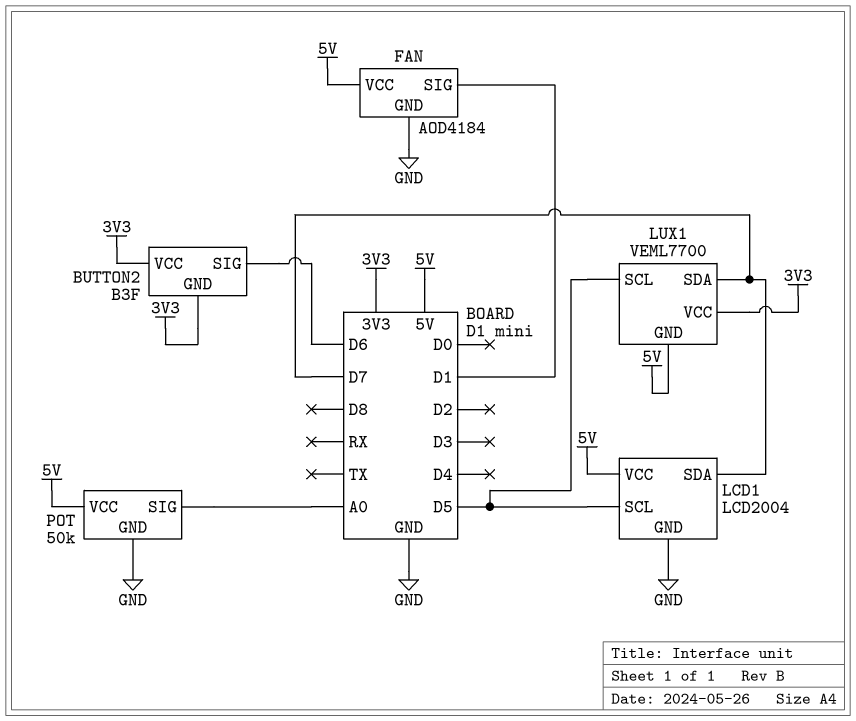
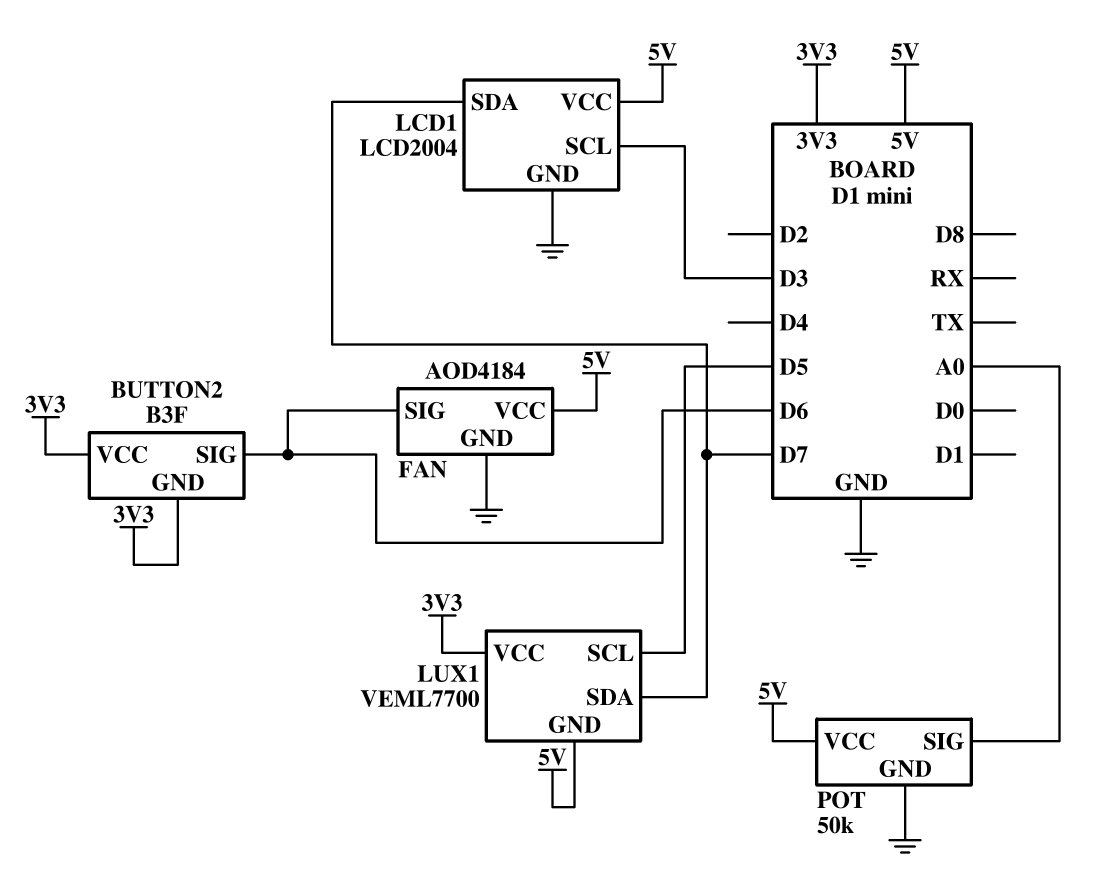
FAN pin SIG: D1 -> D6
LCD1 pin SCL: D5 -> D3

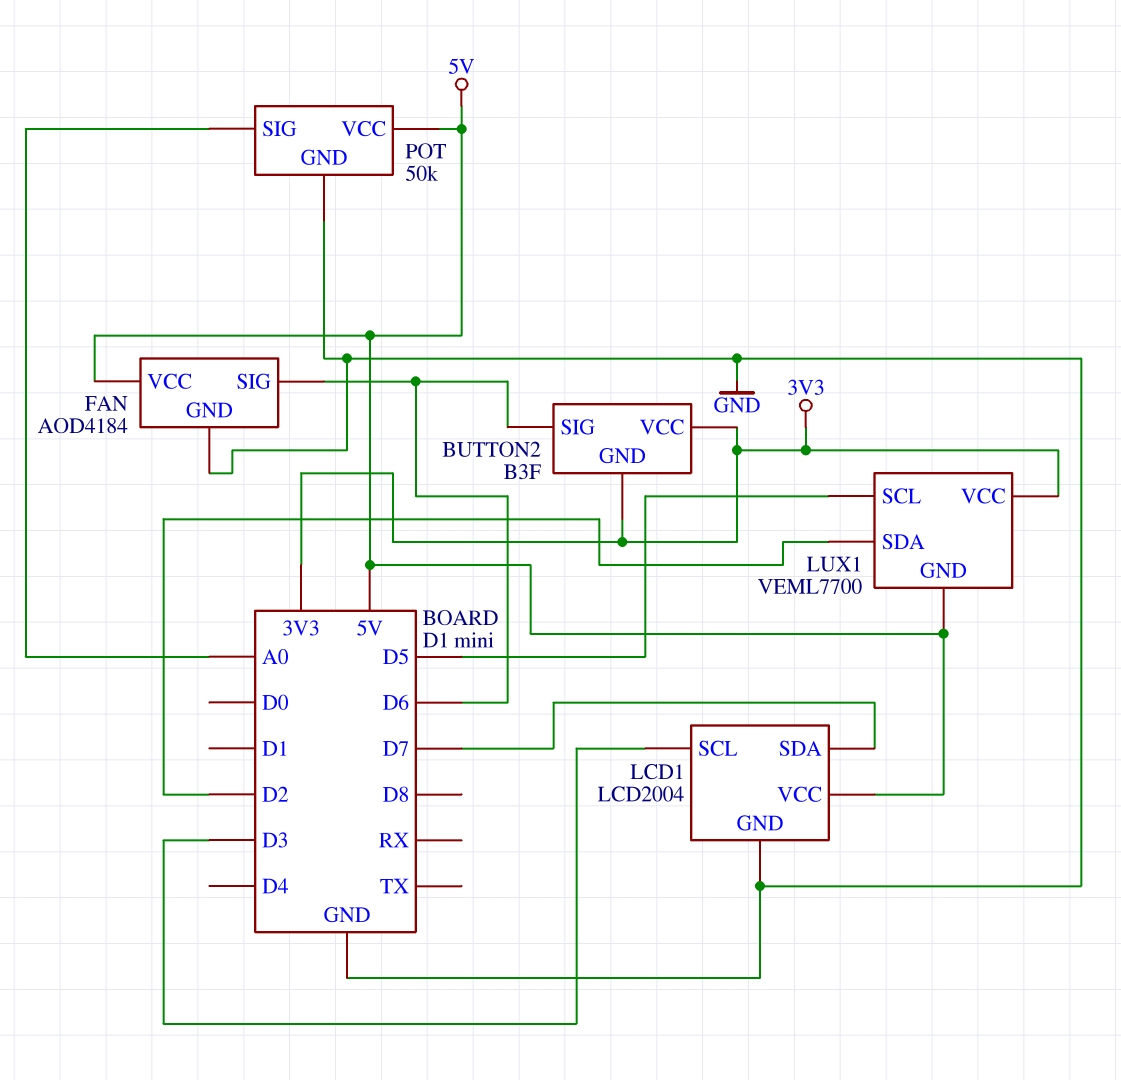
LUX1 pin SDA: D7 -> D2

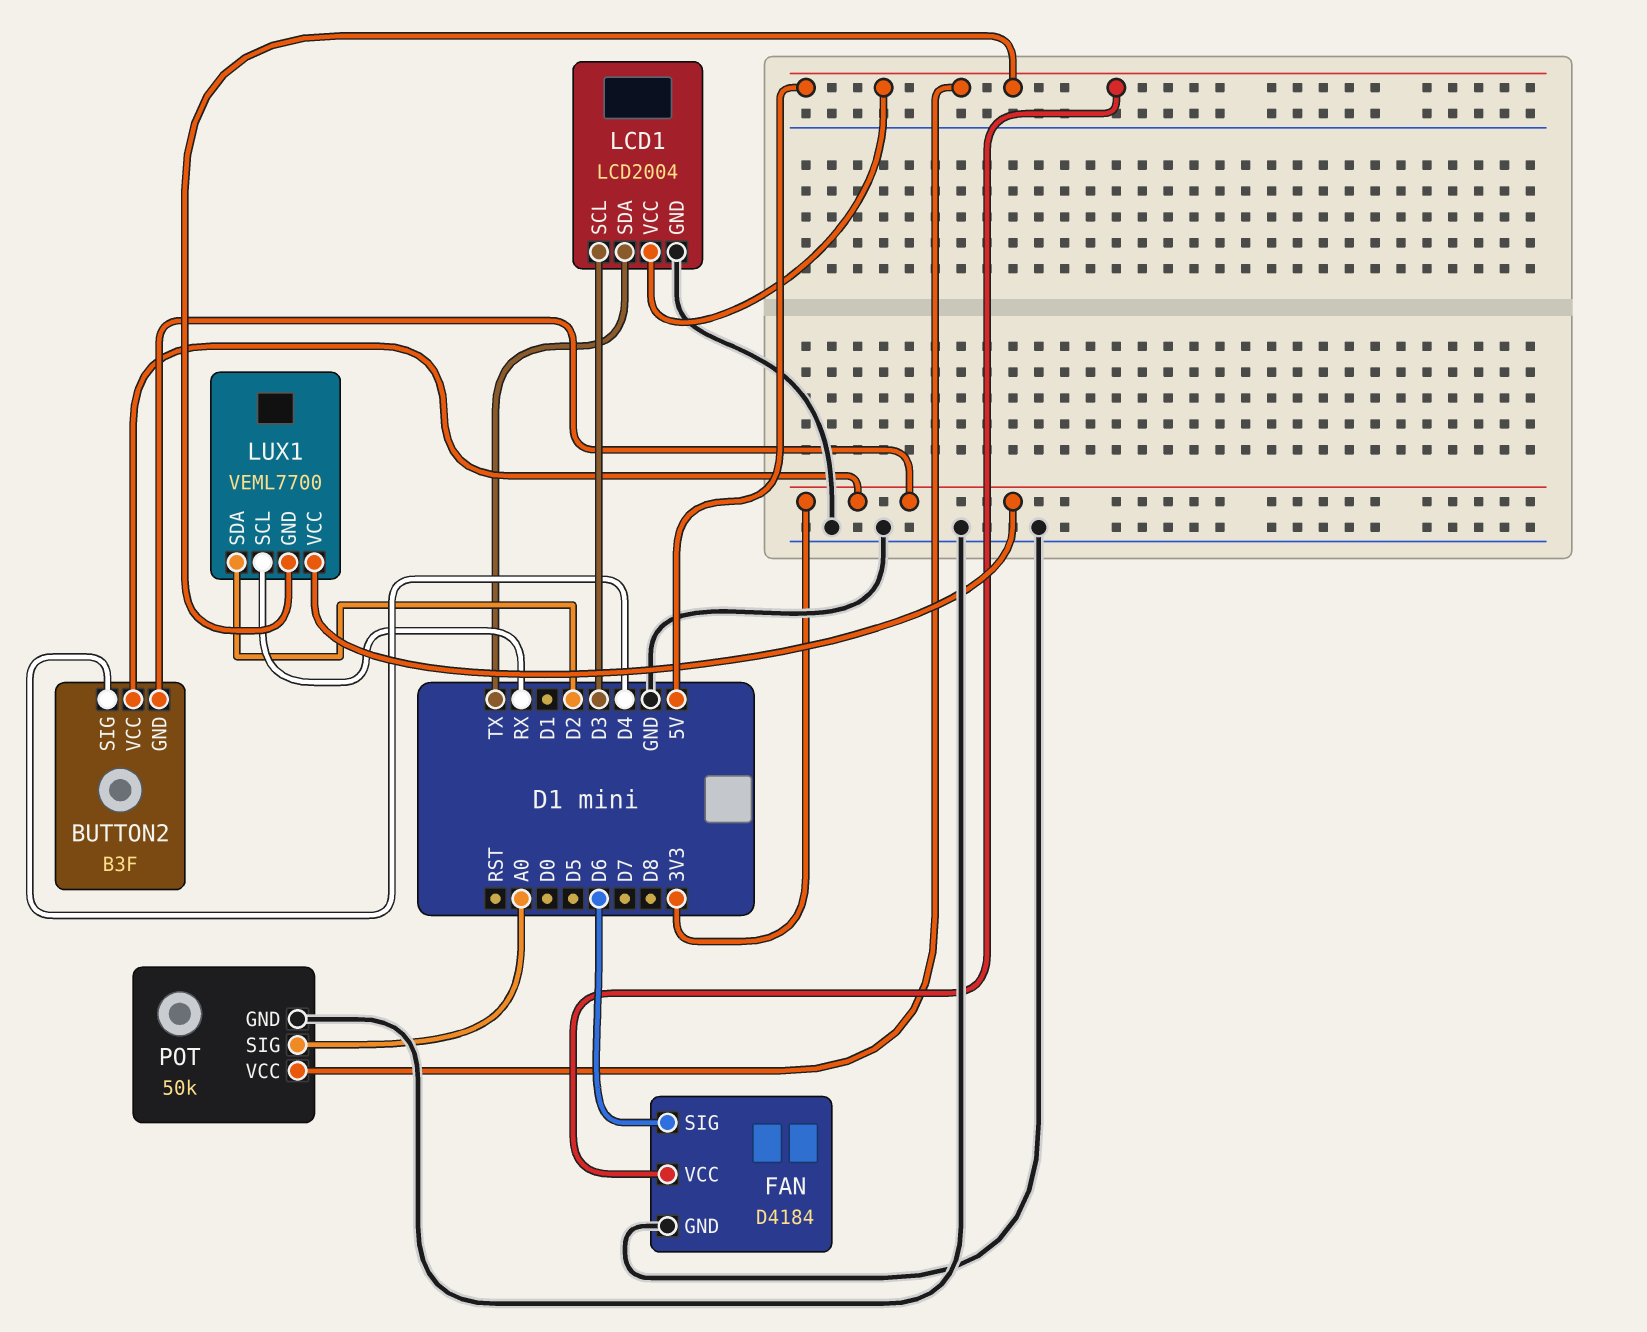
BUTTON2 pin SIG: D6 -> D4
FAN: AOD4184 -> D4184
LCD1 pin SDA: D7 -> TX
LUX1 pin SCL: D5 -> RX

